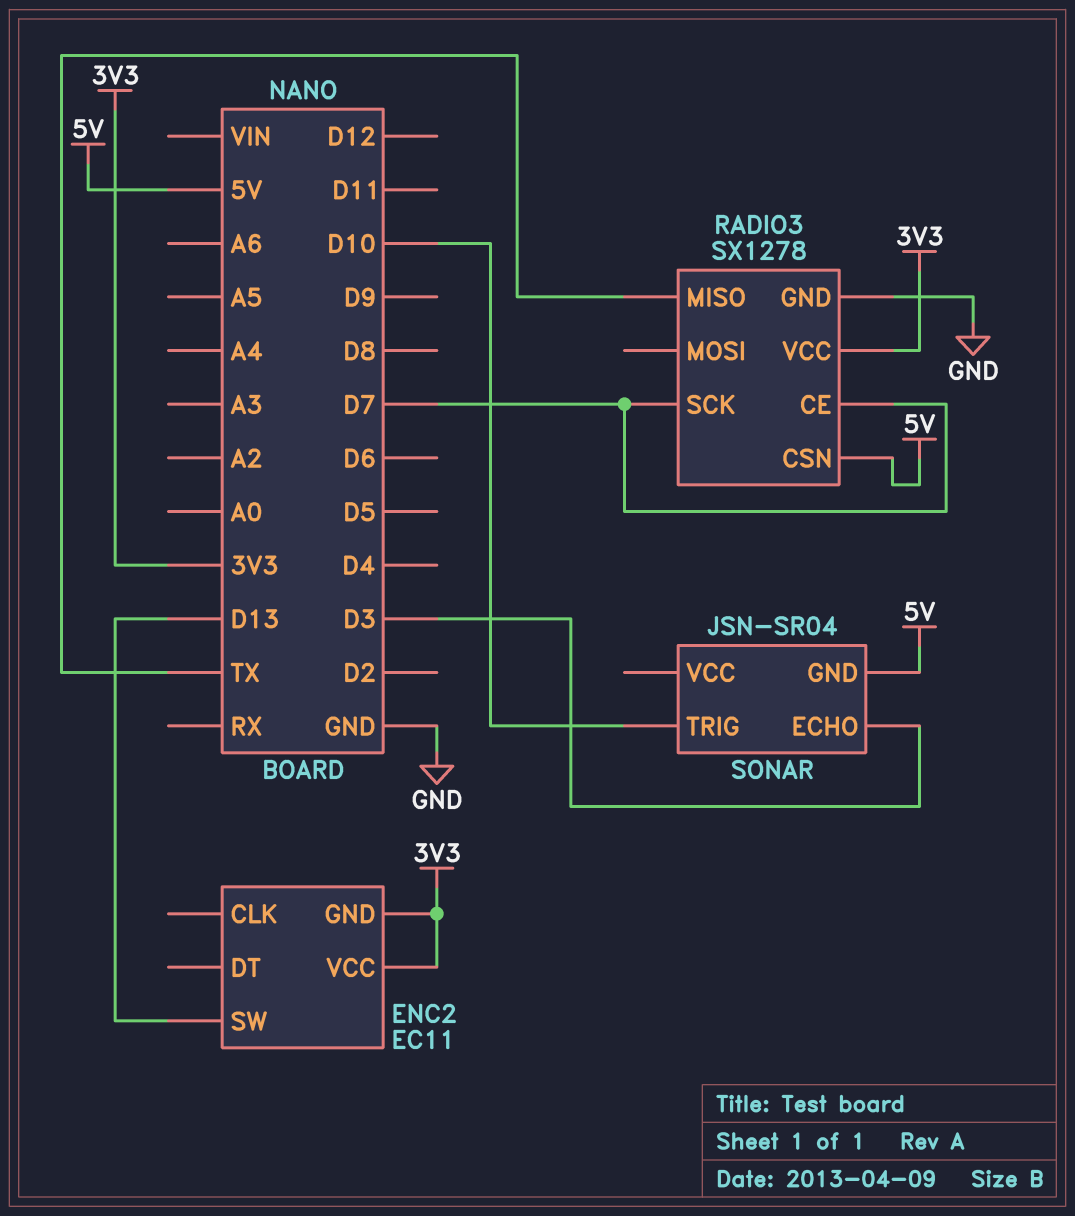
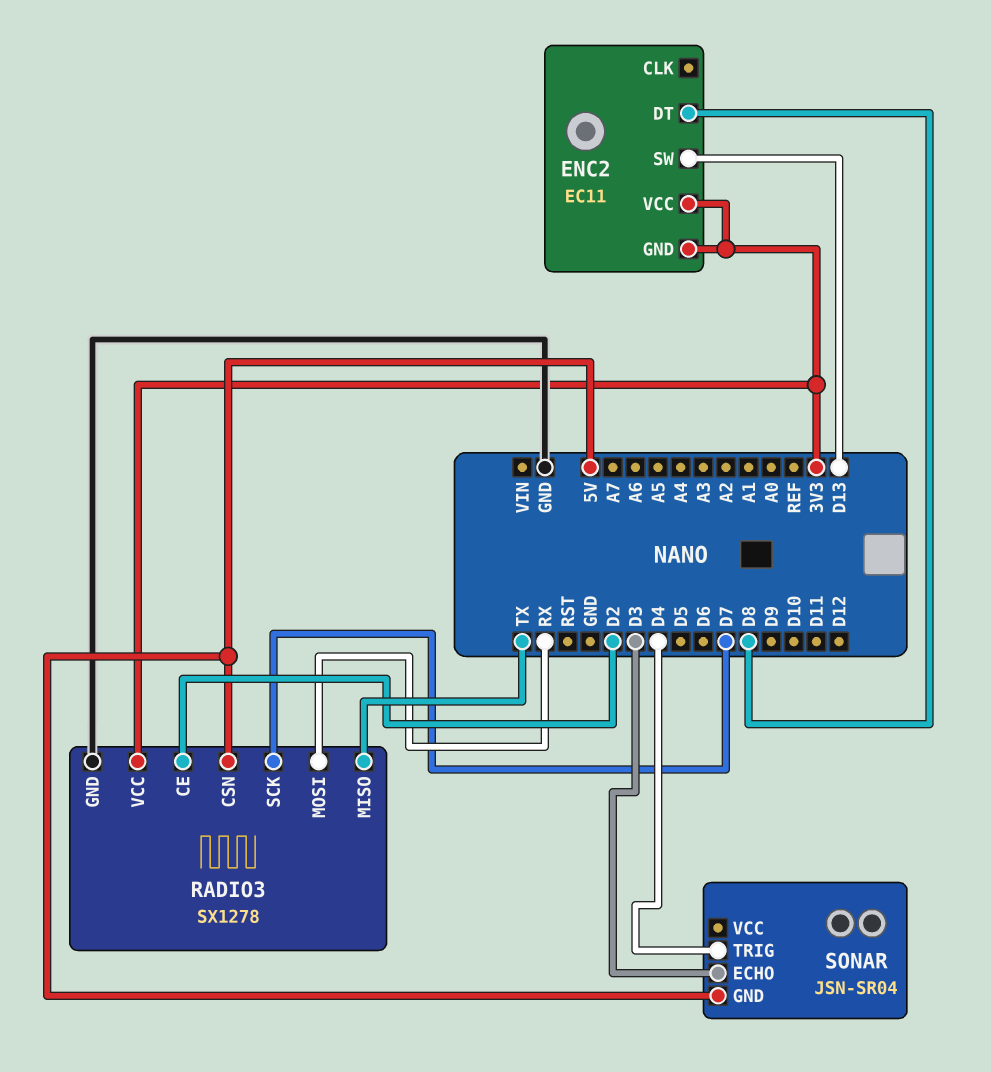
ENC2 pin DT: none -> D8
RADIO3 pin CE: D7 -> D2
RADIO3 pin MOSI: none -> RX
SONAR pin TRIG: D10 -> D4

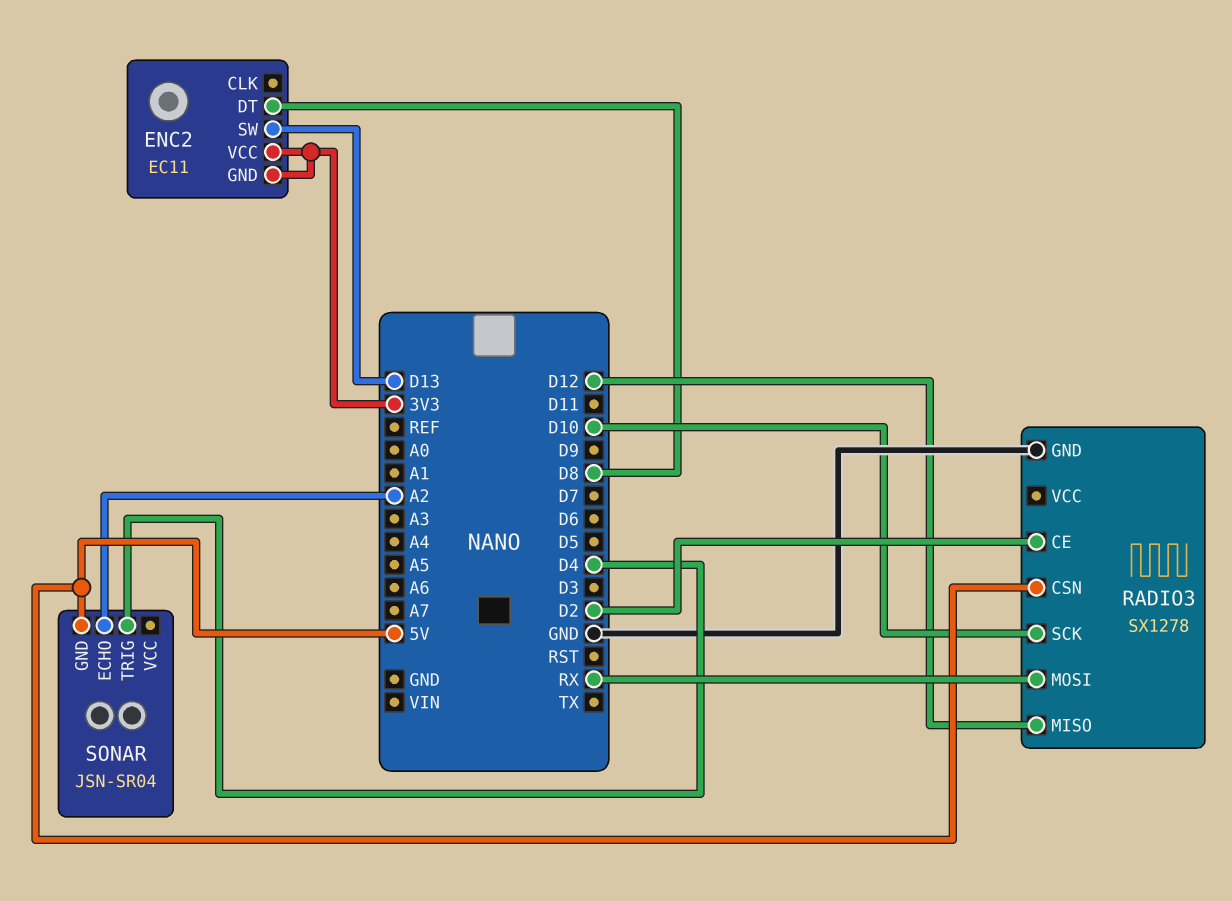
RADIO3 pin MISO: TX -> D12
RADIO3 pin SCK: D7 -> D10
RADIO3 pin VCC: 3V3 -> none
SONAR pin ECHO: D3 -> A2

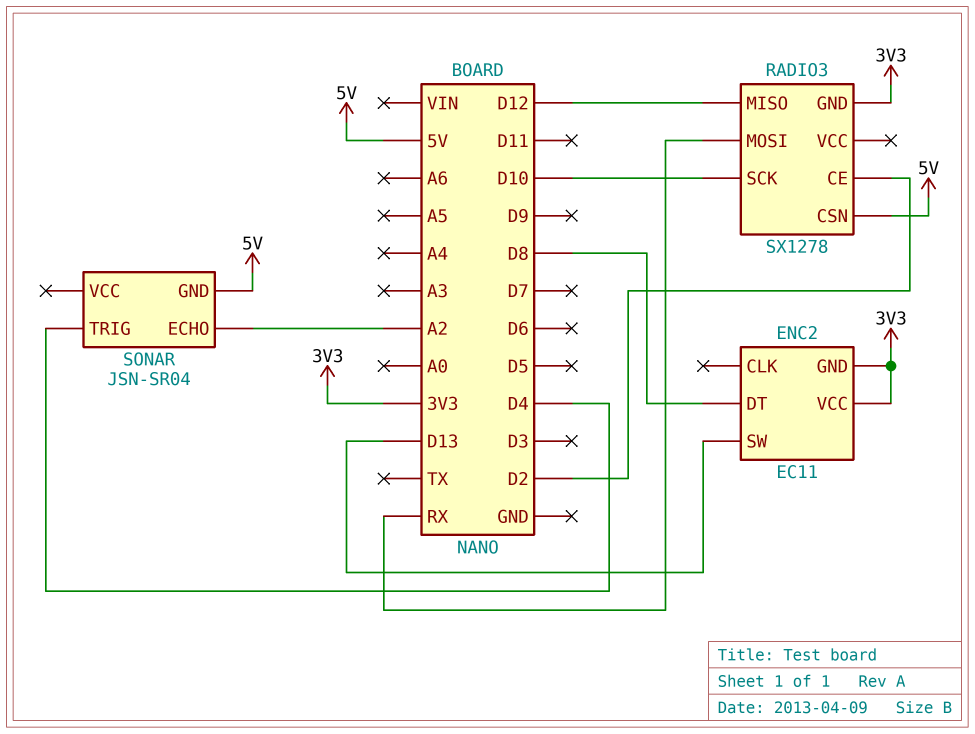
RADIO3 pin GND: GND -> 3V3

